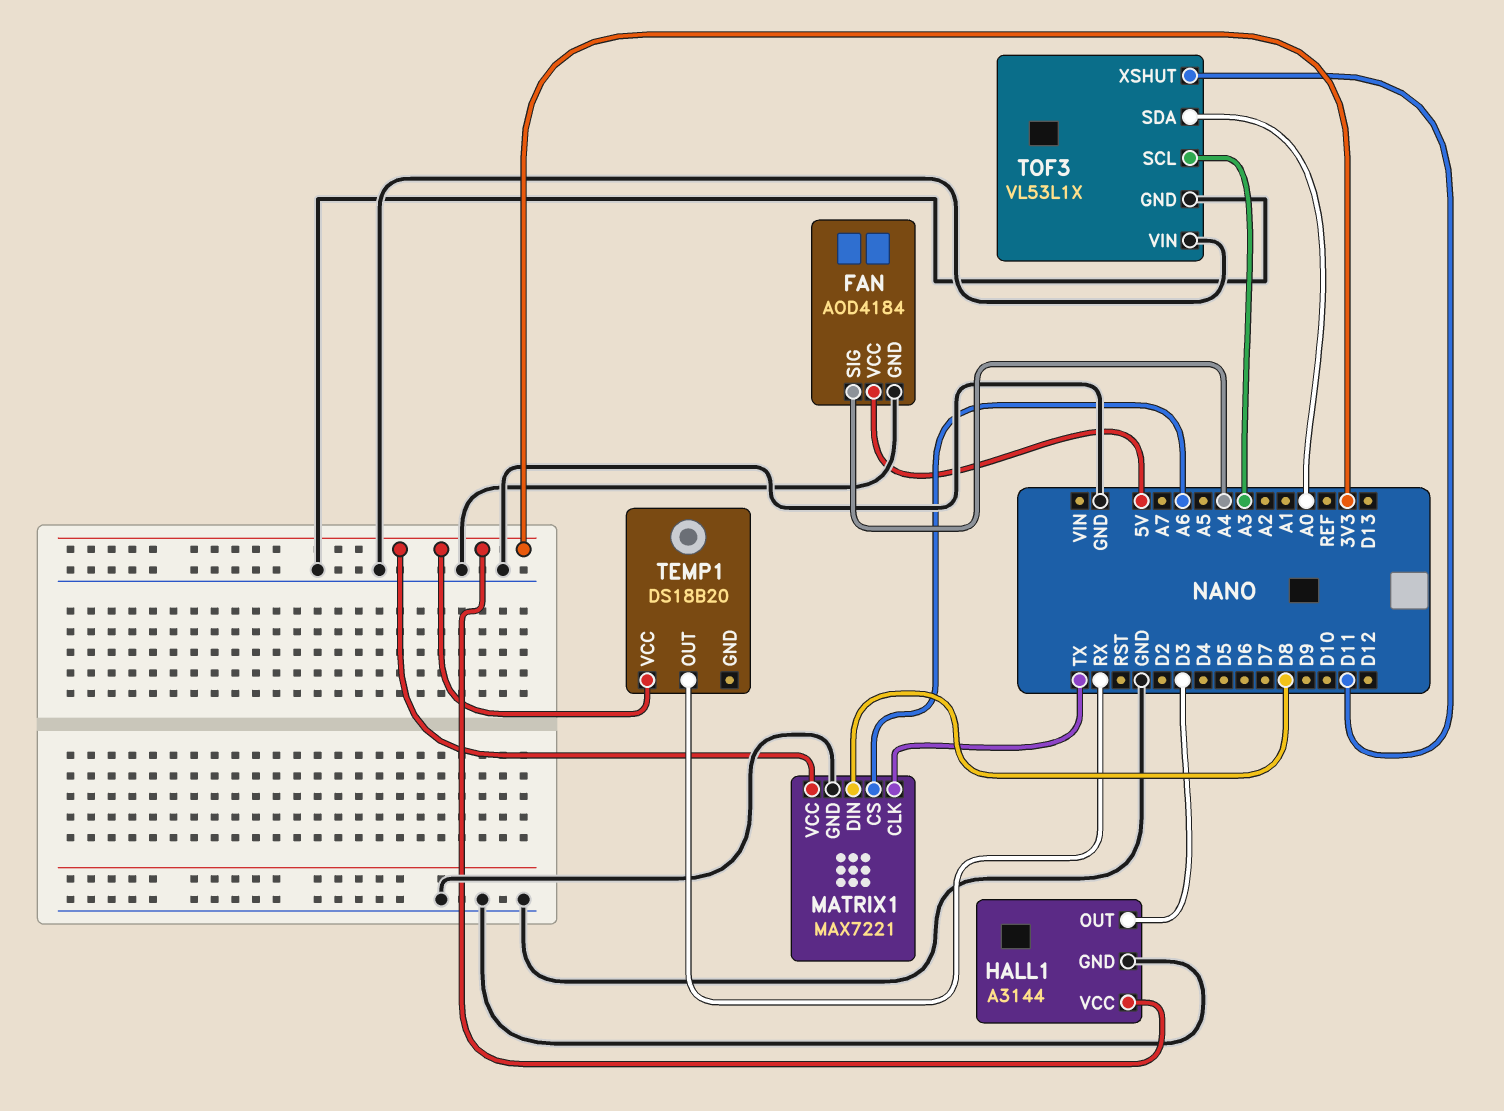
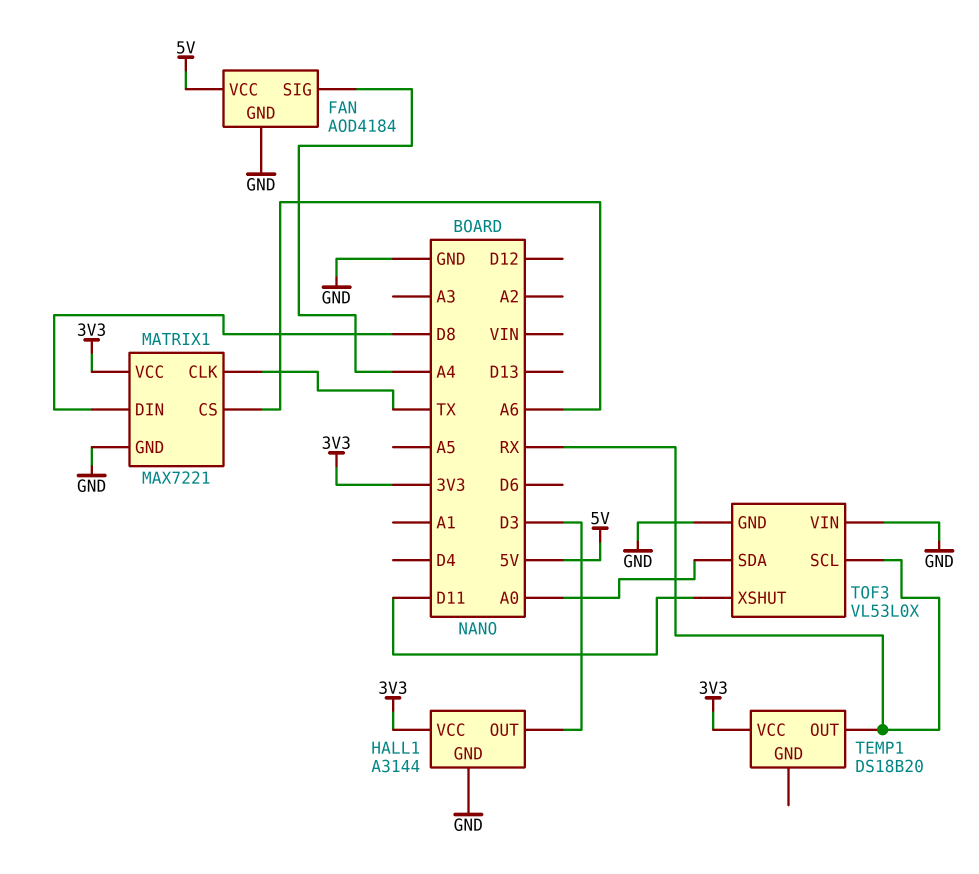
TOF3: VL53L1X -> VL53L0X
TOF3 pin SCL: A3 -> RX

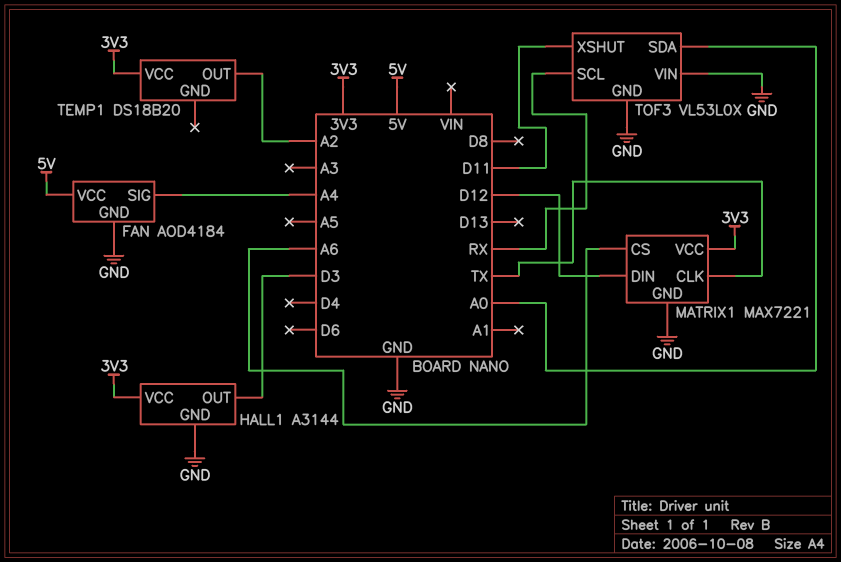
MATRIX1 pin DIN: D8 -> D12
TEMP1 pin OUT: RX -> A2

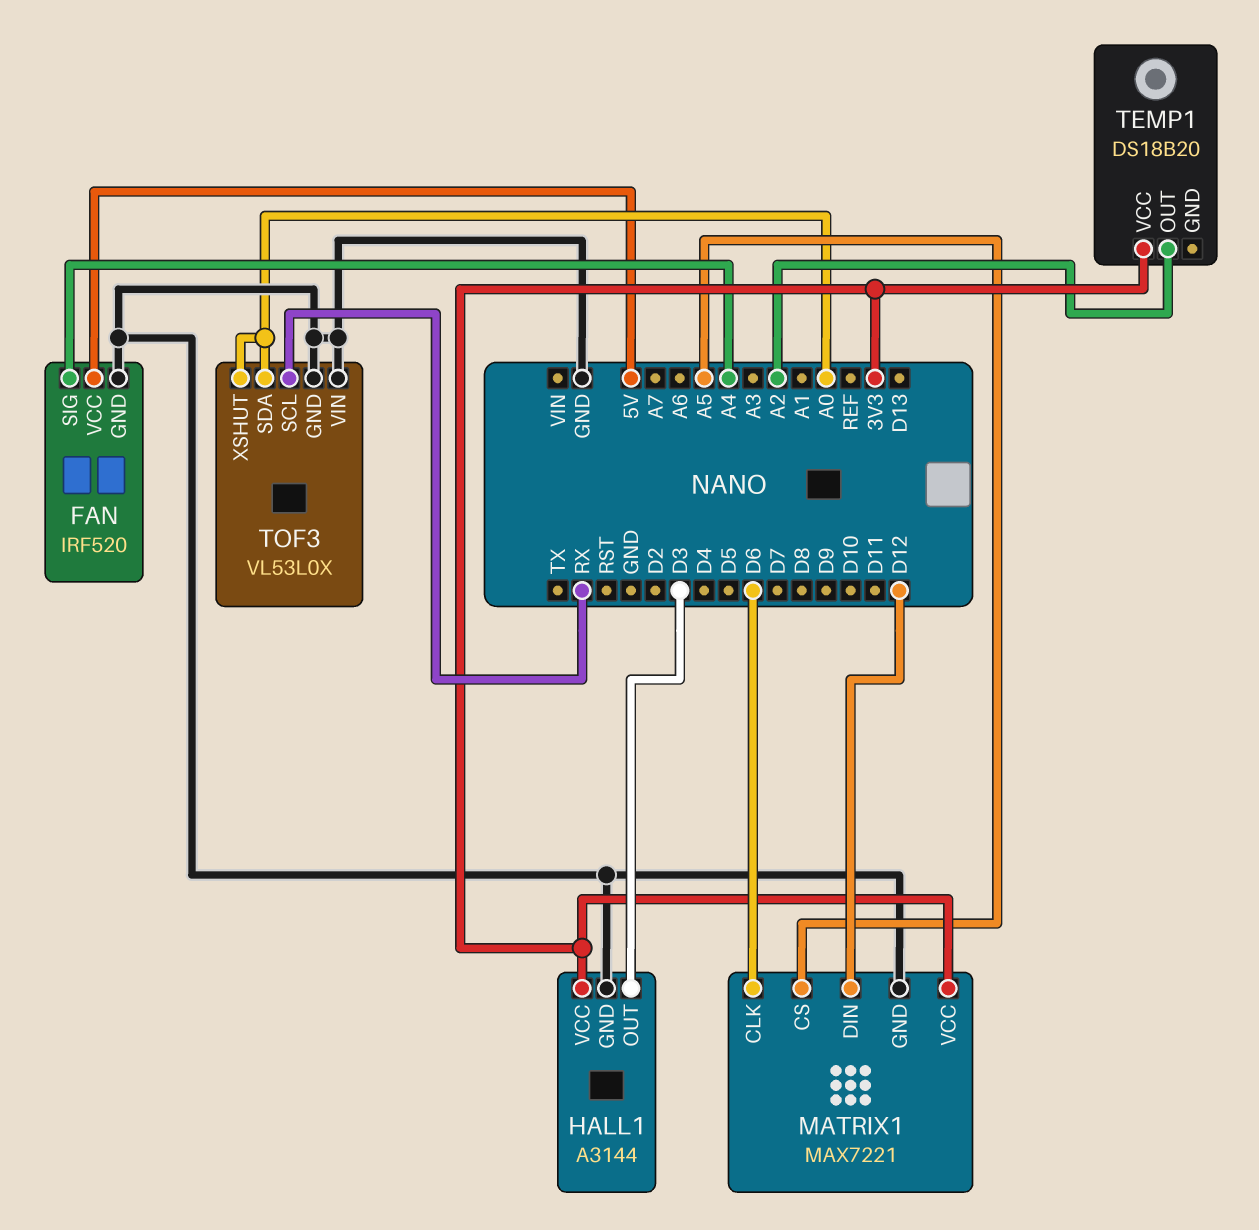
FAN: AOD4184 -> IRF520
MATRIX1 pin CLK: TX -> D6
MATRIX1 pin CS: A6 -> A5
TOF3 pin XSHUT: D11 -> A0

